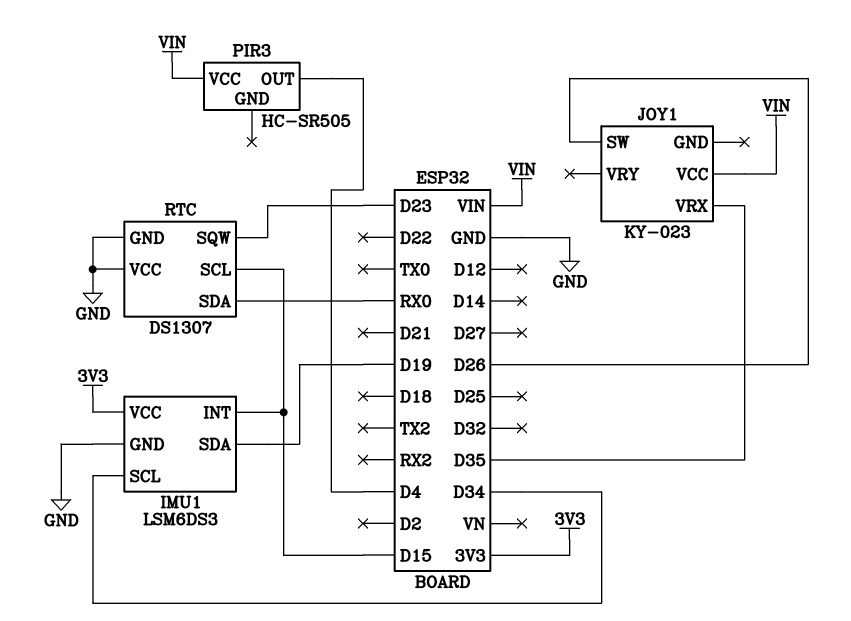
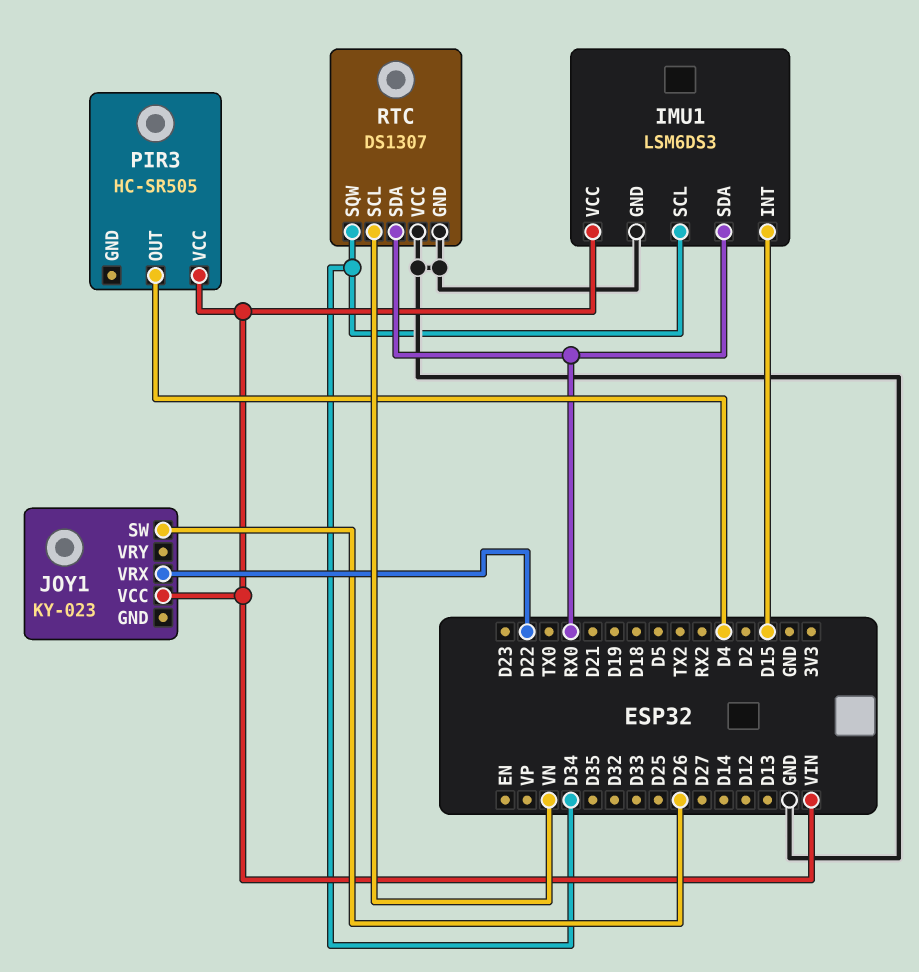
IMU1 pin SDA: D19 -> RX0
IMU1 pin VCC: 3V3 -> VIN
JOY1 pin VRX: D35 -> D22
RTC pin SCL: D15 -> VN
RTC pin SQW: D23 -> D34

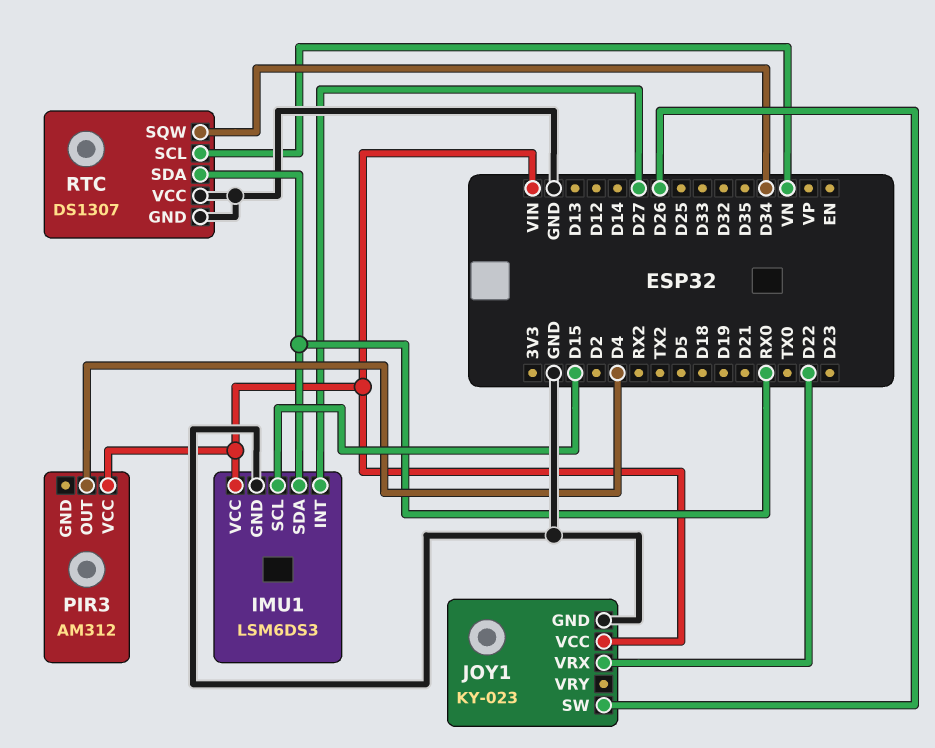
IMU1 pin INT: D15 -> D27
IMU1 pin SCL: D34 -> D15
JOY1 pin GND: none -> GND
PIR3: HC-SR505 -> AM312

